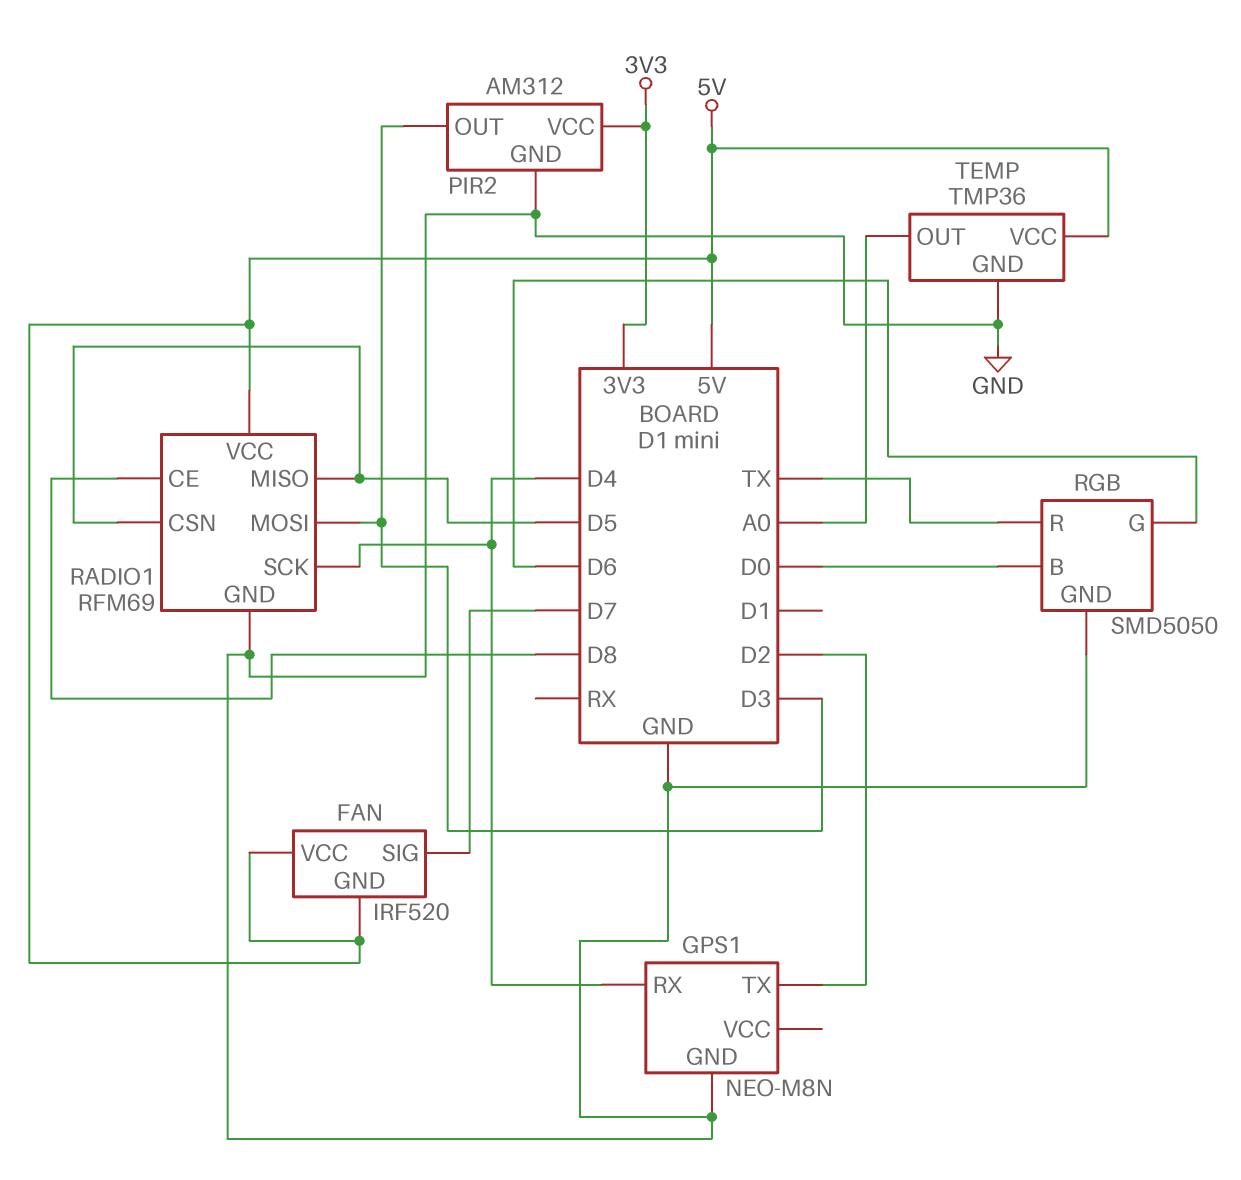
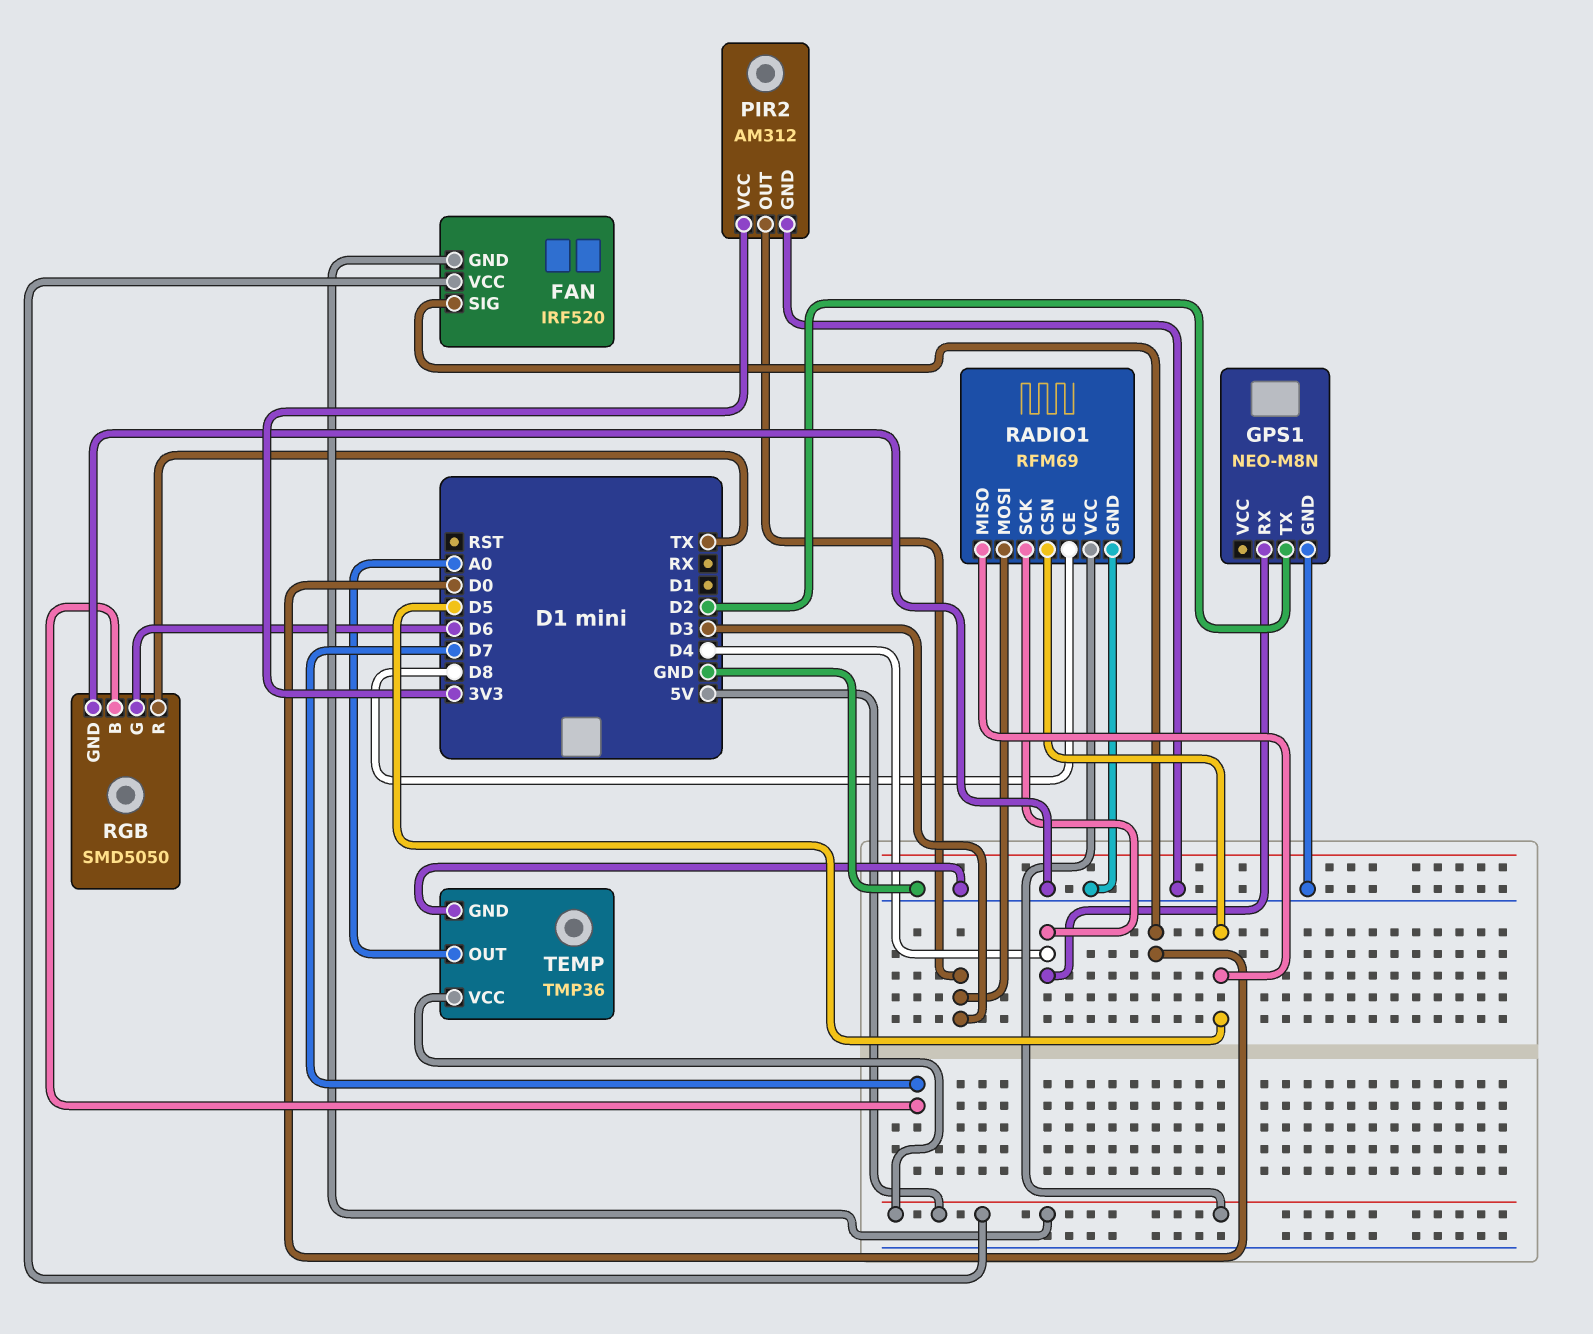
FAN pin SIG: D7 -> D0
RGB pin B: D0 -> D7

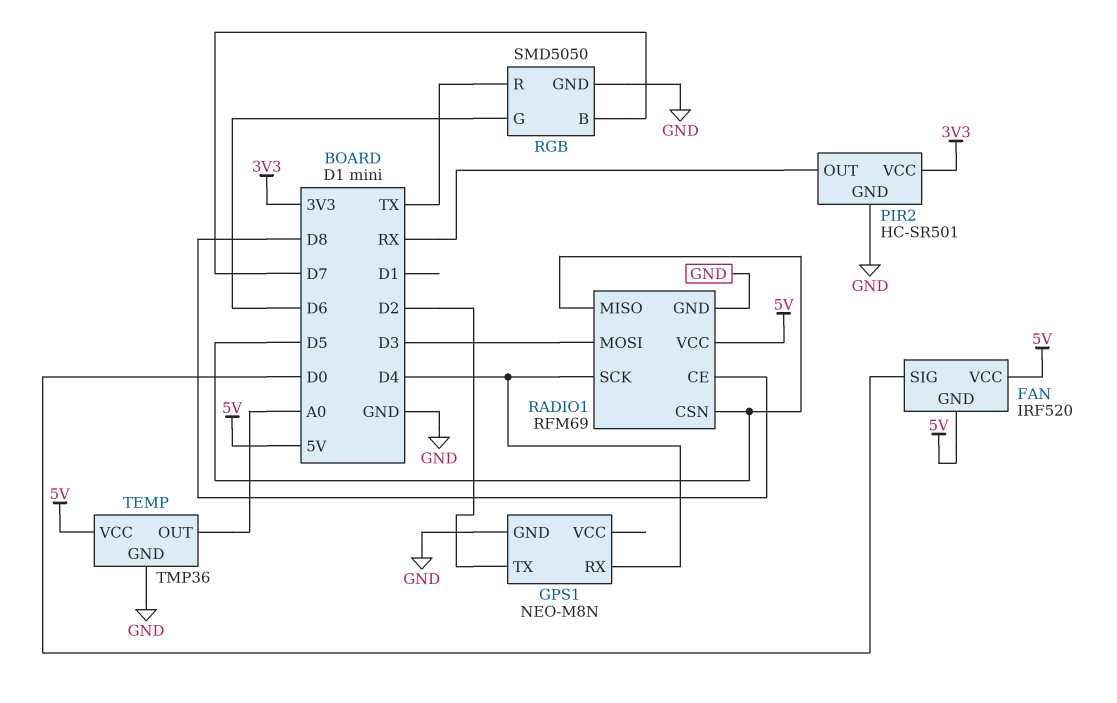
PIR2: AM312 -> HC-SR501
PIR2 pin OUT: D3 -> RX

